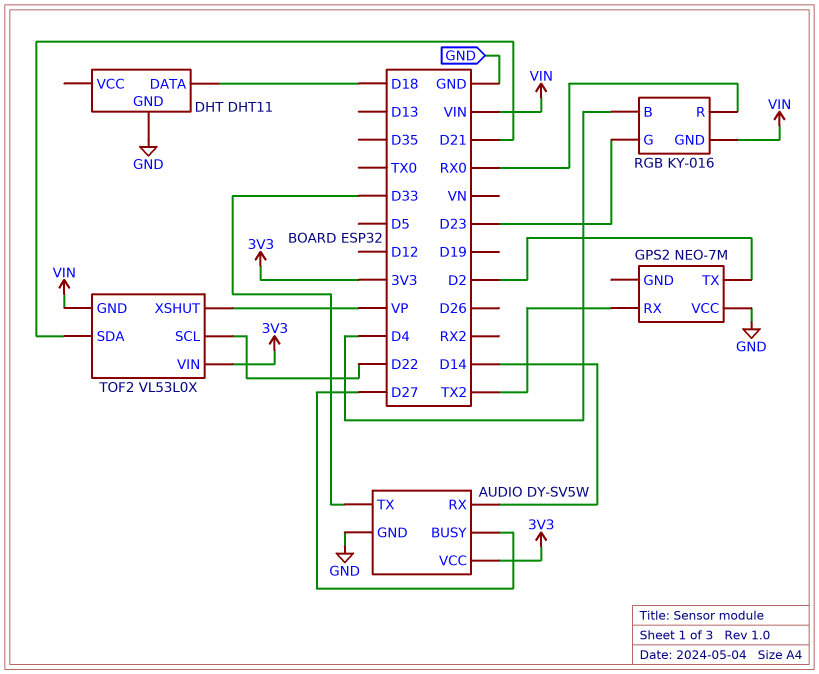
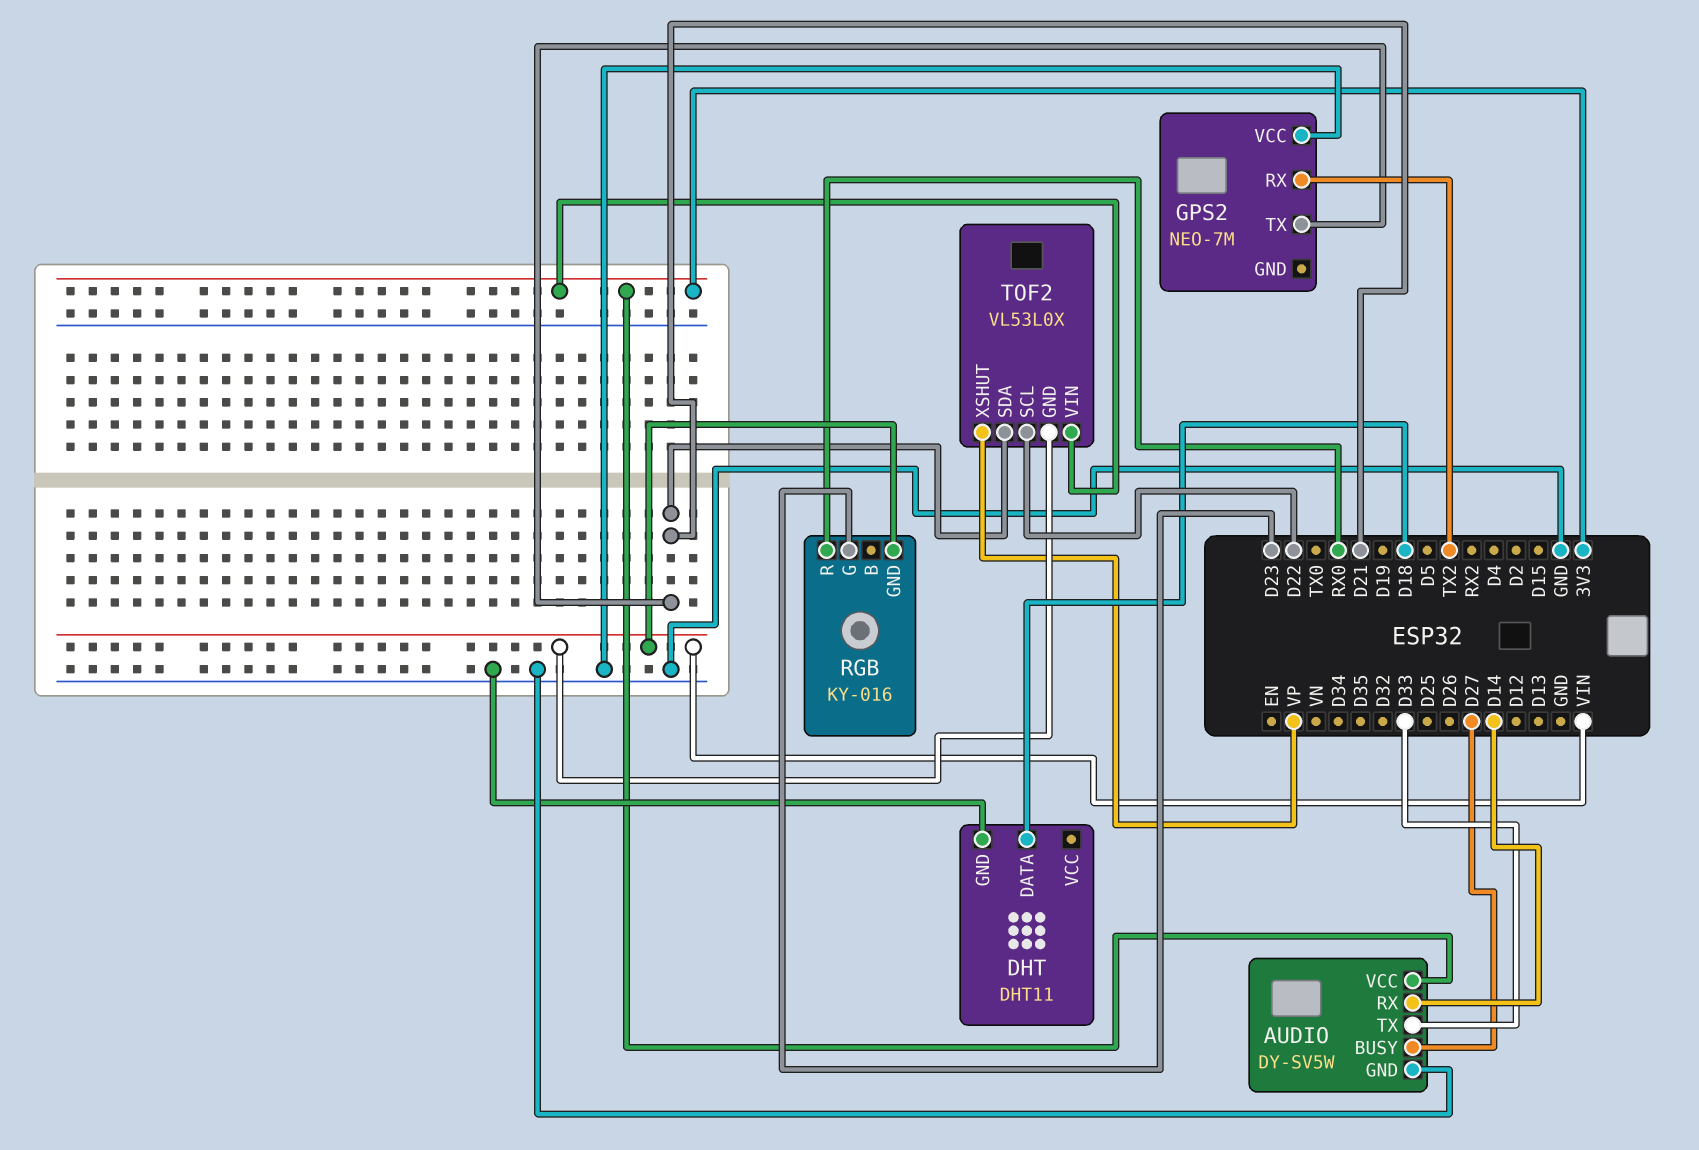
GPS2 pin TX: D2 -> D21
RGB pin B: D4 -> none

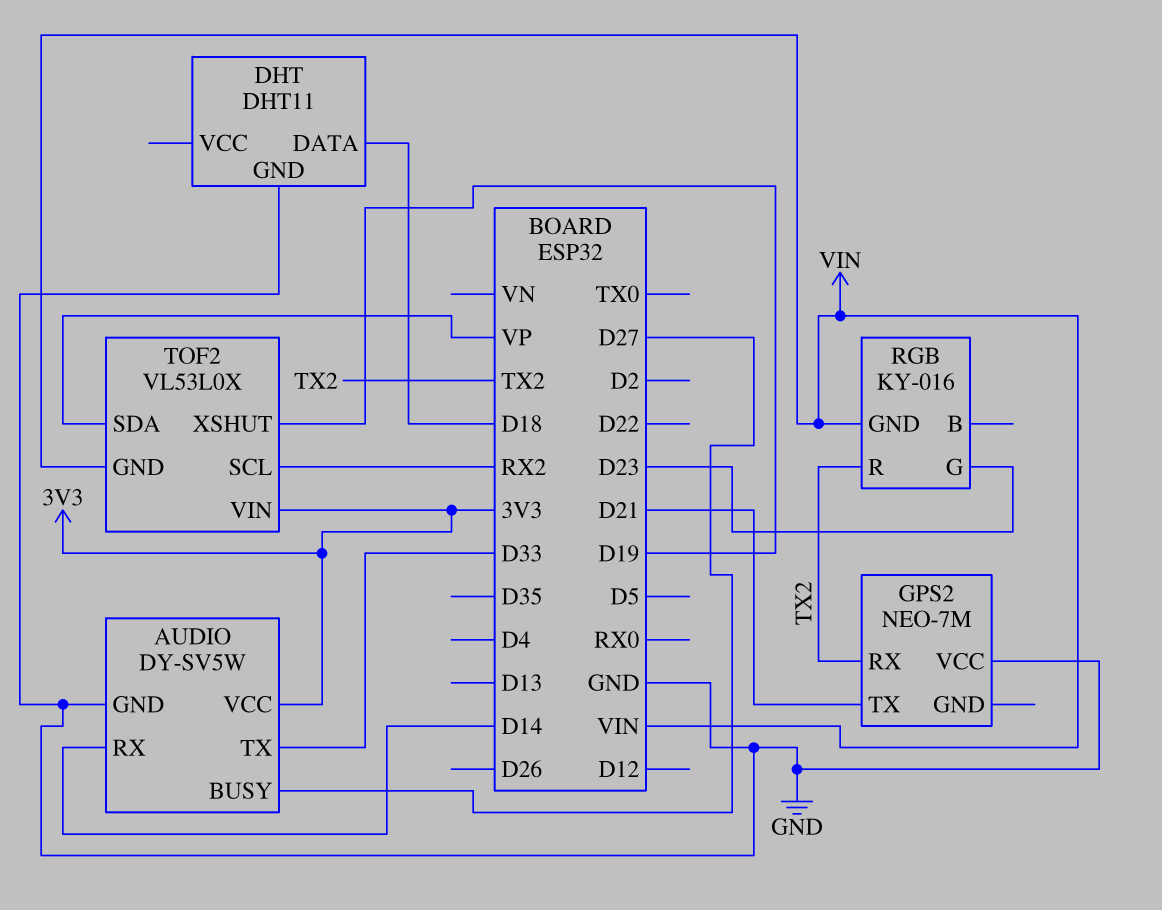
RGB pin R: RX0 -> TX2
TOF2 pin SCL: D22 -> RX2
TOF2 pin SDA: D21 -> VP
TOF2 pin XSHUT: VP -> D19

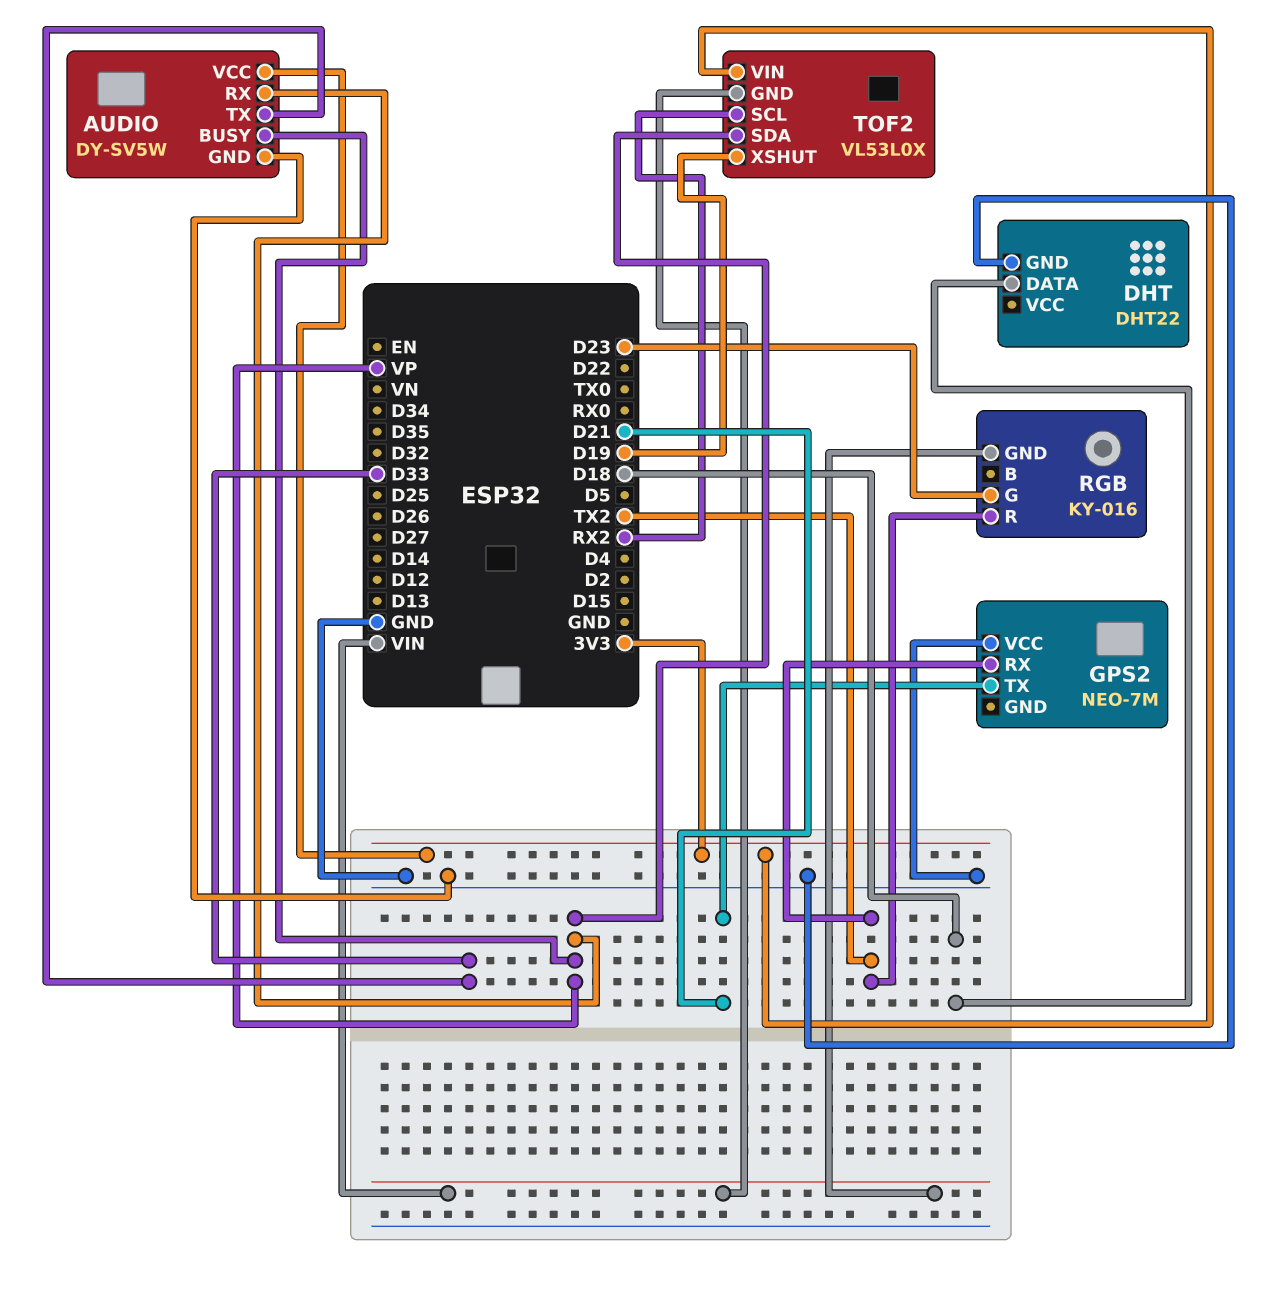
AUDIO pin BUSY: D27 -> VP
AUDIO pin RX: D14 -> VP
DHT: DHT11 -> DHT22

